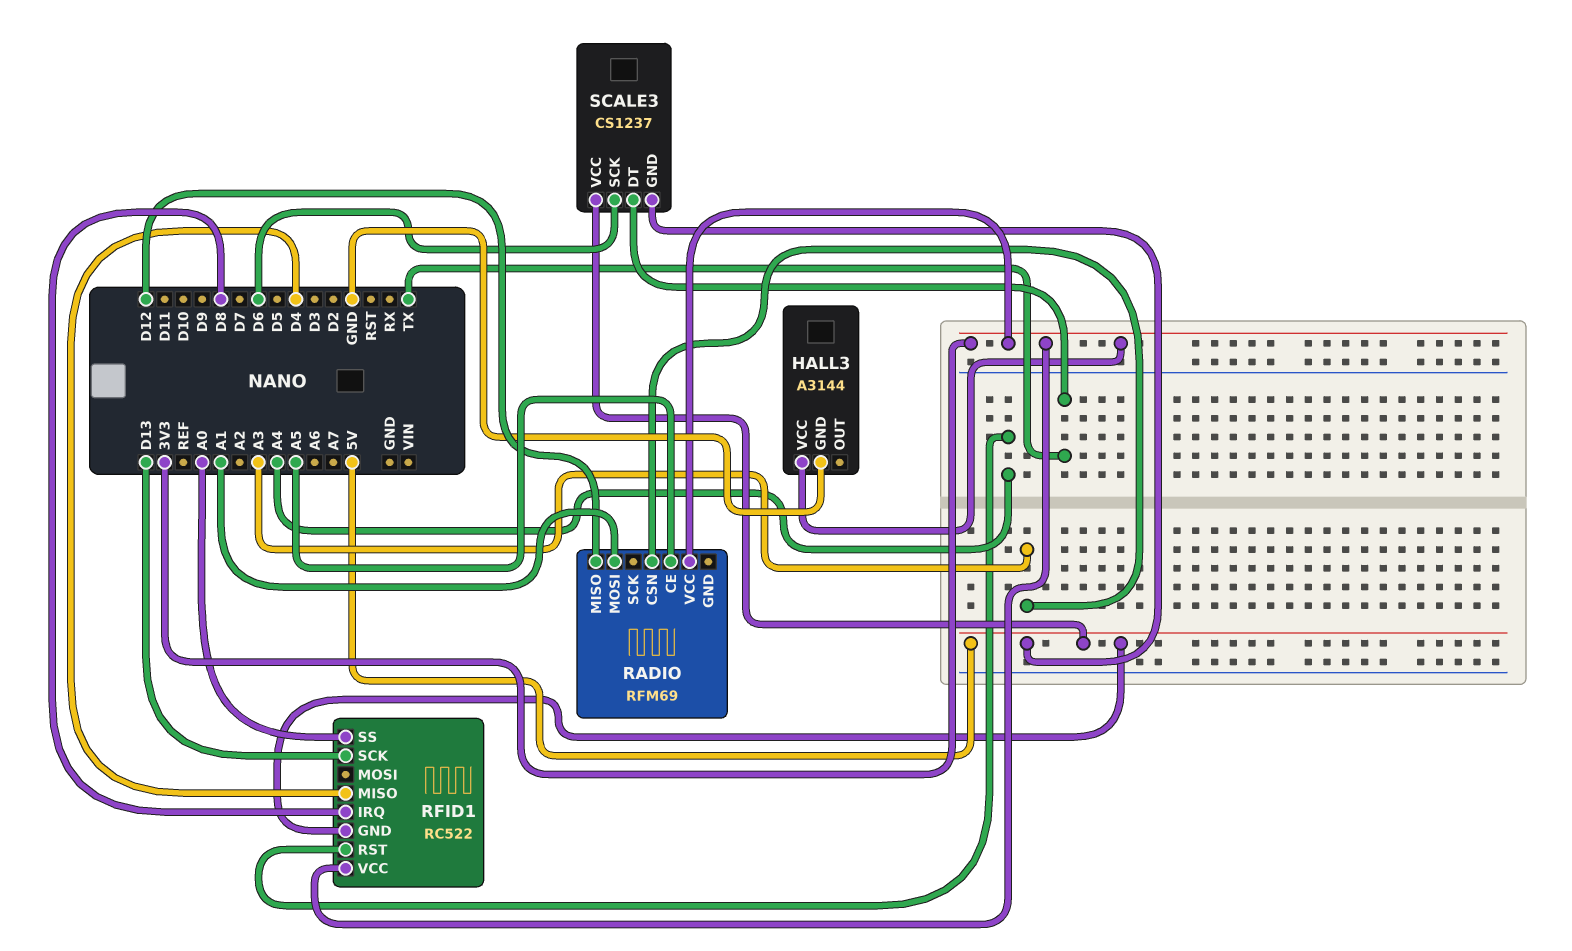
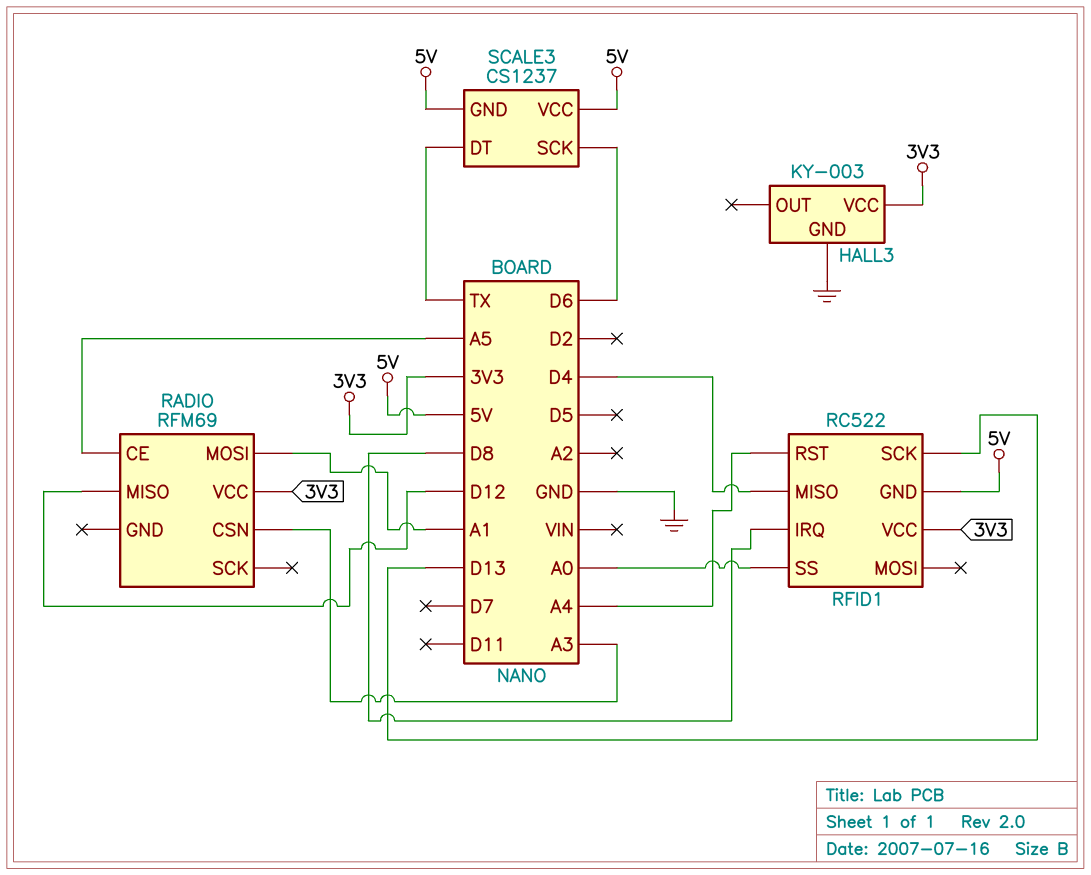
HALL3: A3144 -> KY-003

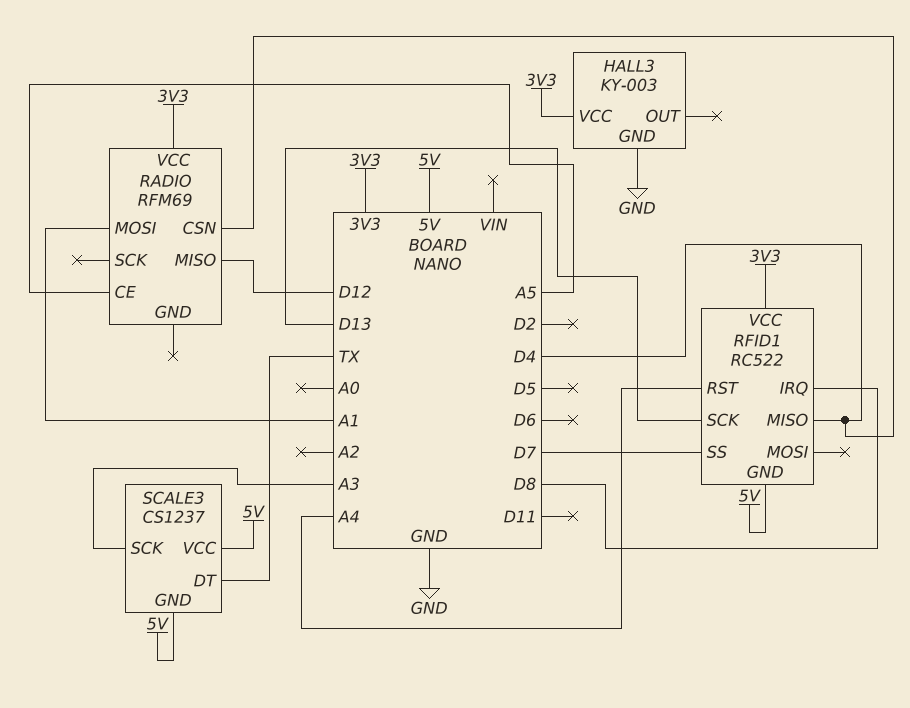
RADIO pin CSN: A3 -> D4
RFID1 pin SS: A0 -> D7
SCALE3 pin SCK: D6 -> A3

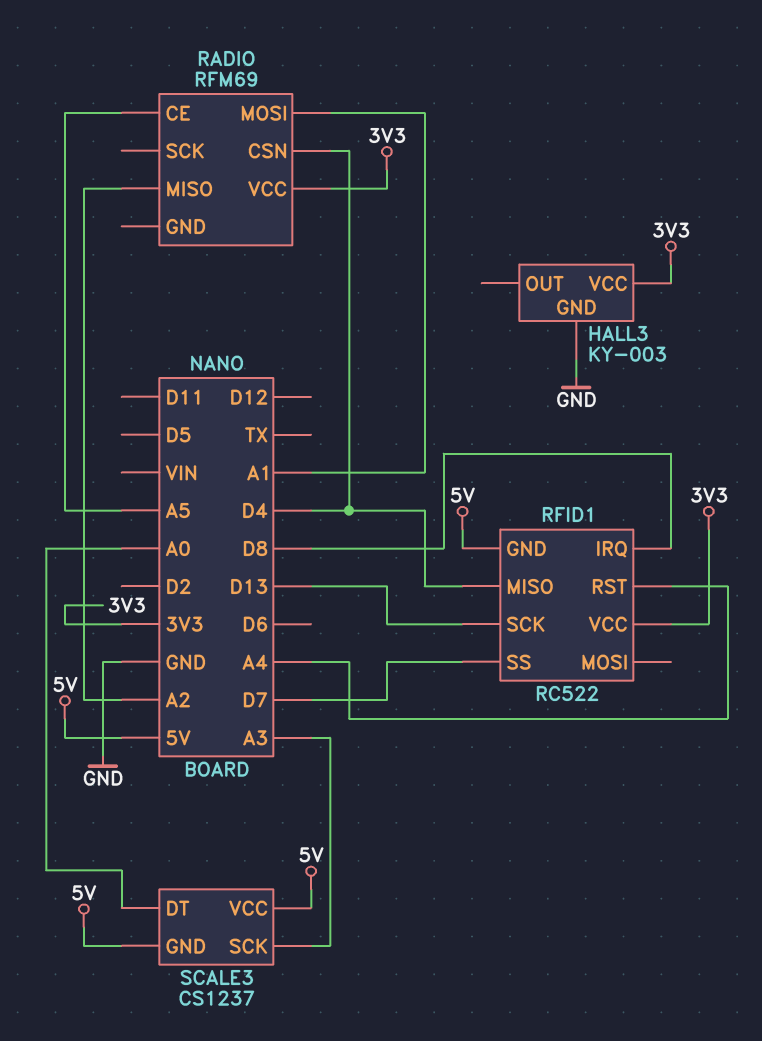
RADIO pin MISO: D12 -> A2
SCALE3 pin DT: TX -> A0

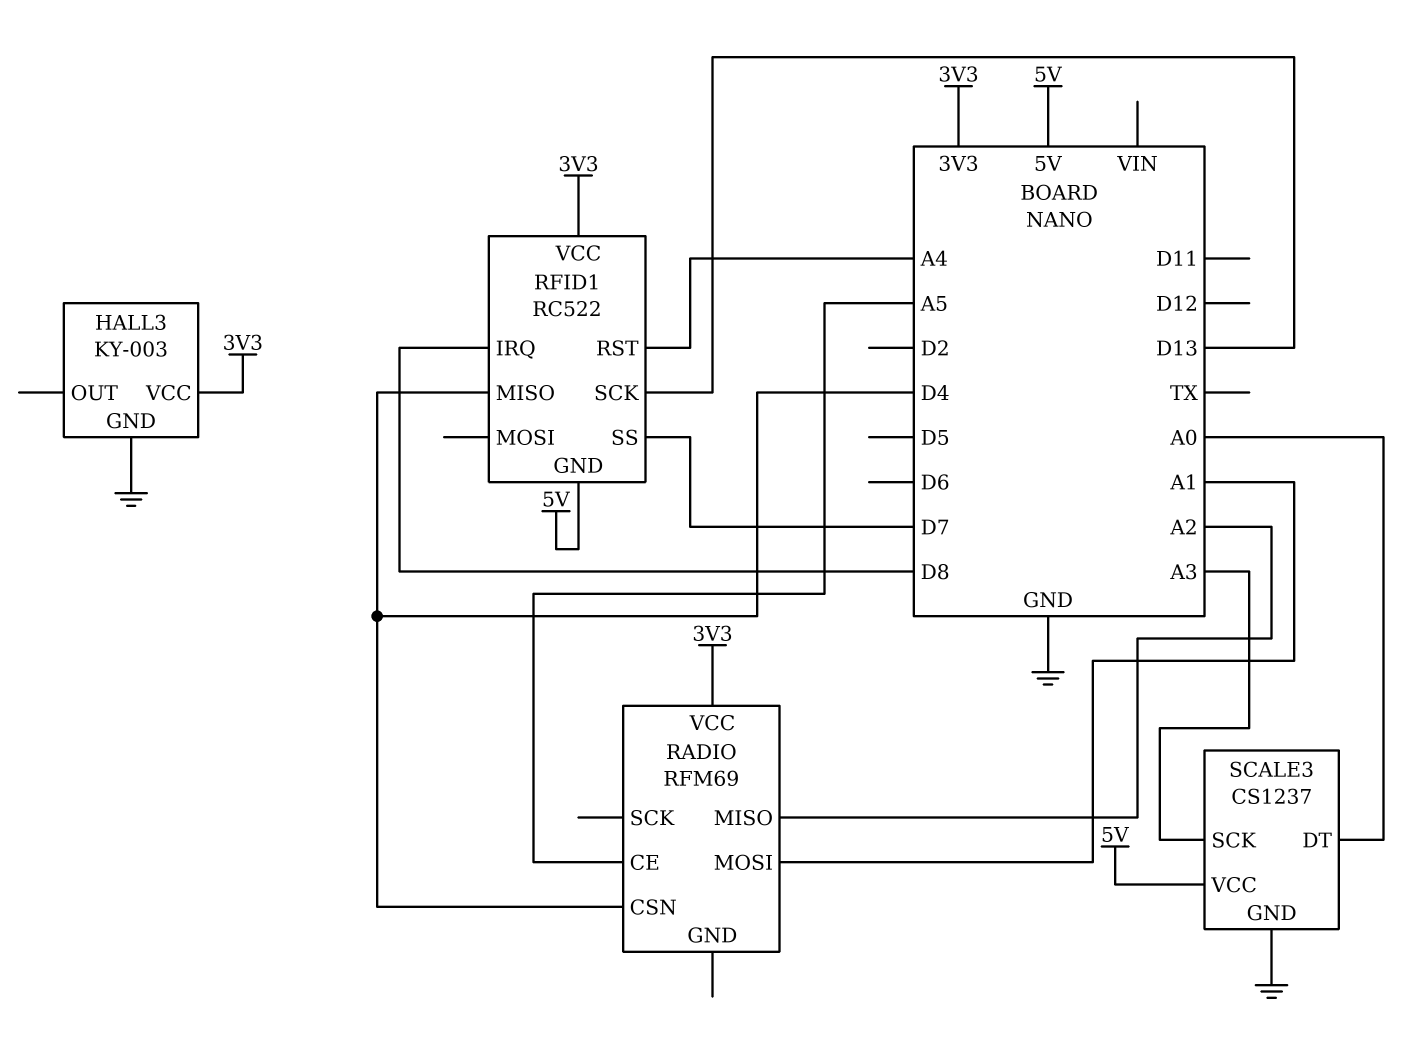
SCALE3 pin GND: 5V -> GND

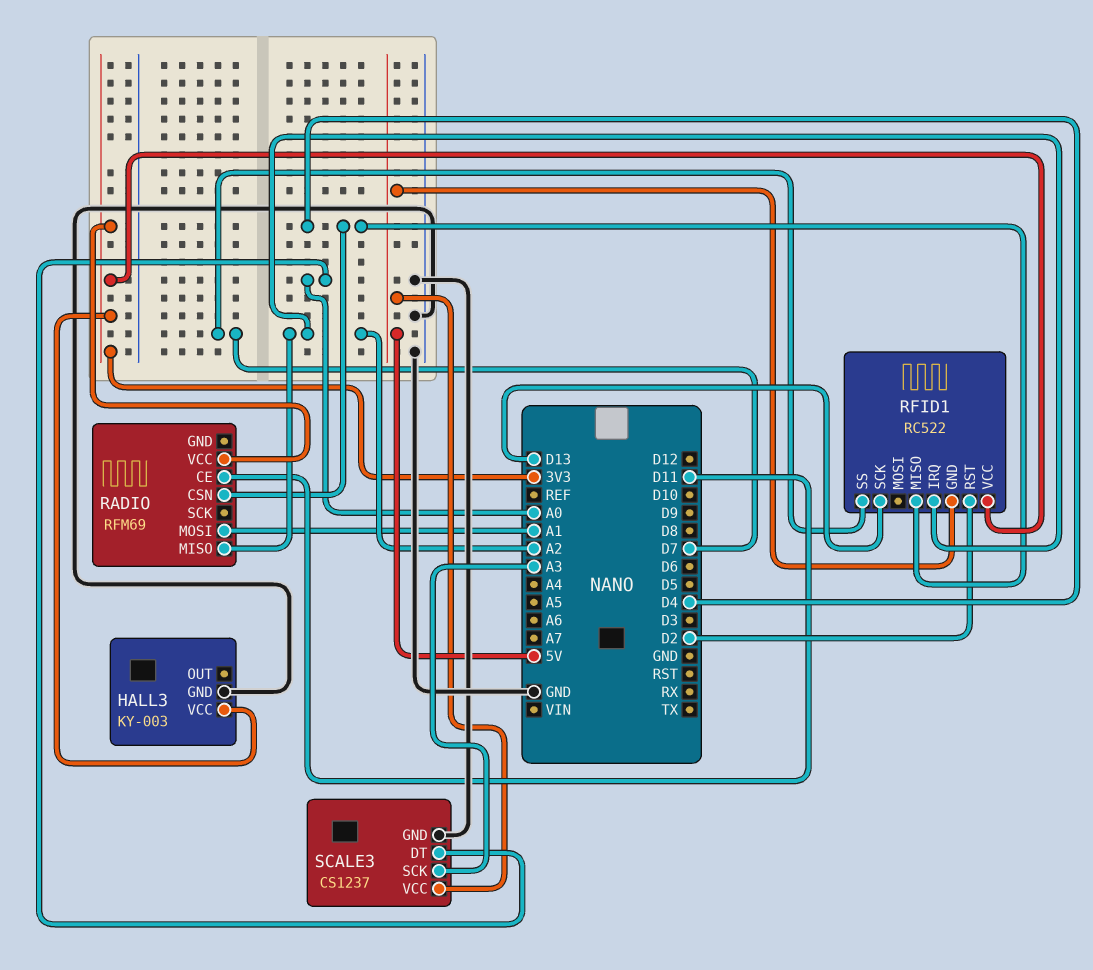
RADIO pin CE: A5 -> D11
RFID1 pin IRQ: D8 -> A2
RFID1 pin RST: A4 -> D2

